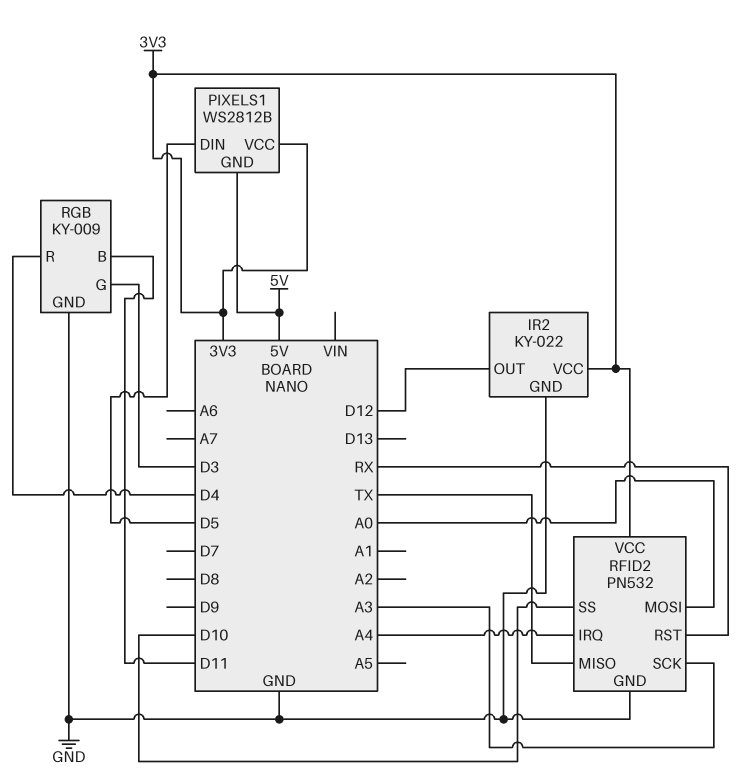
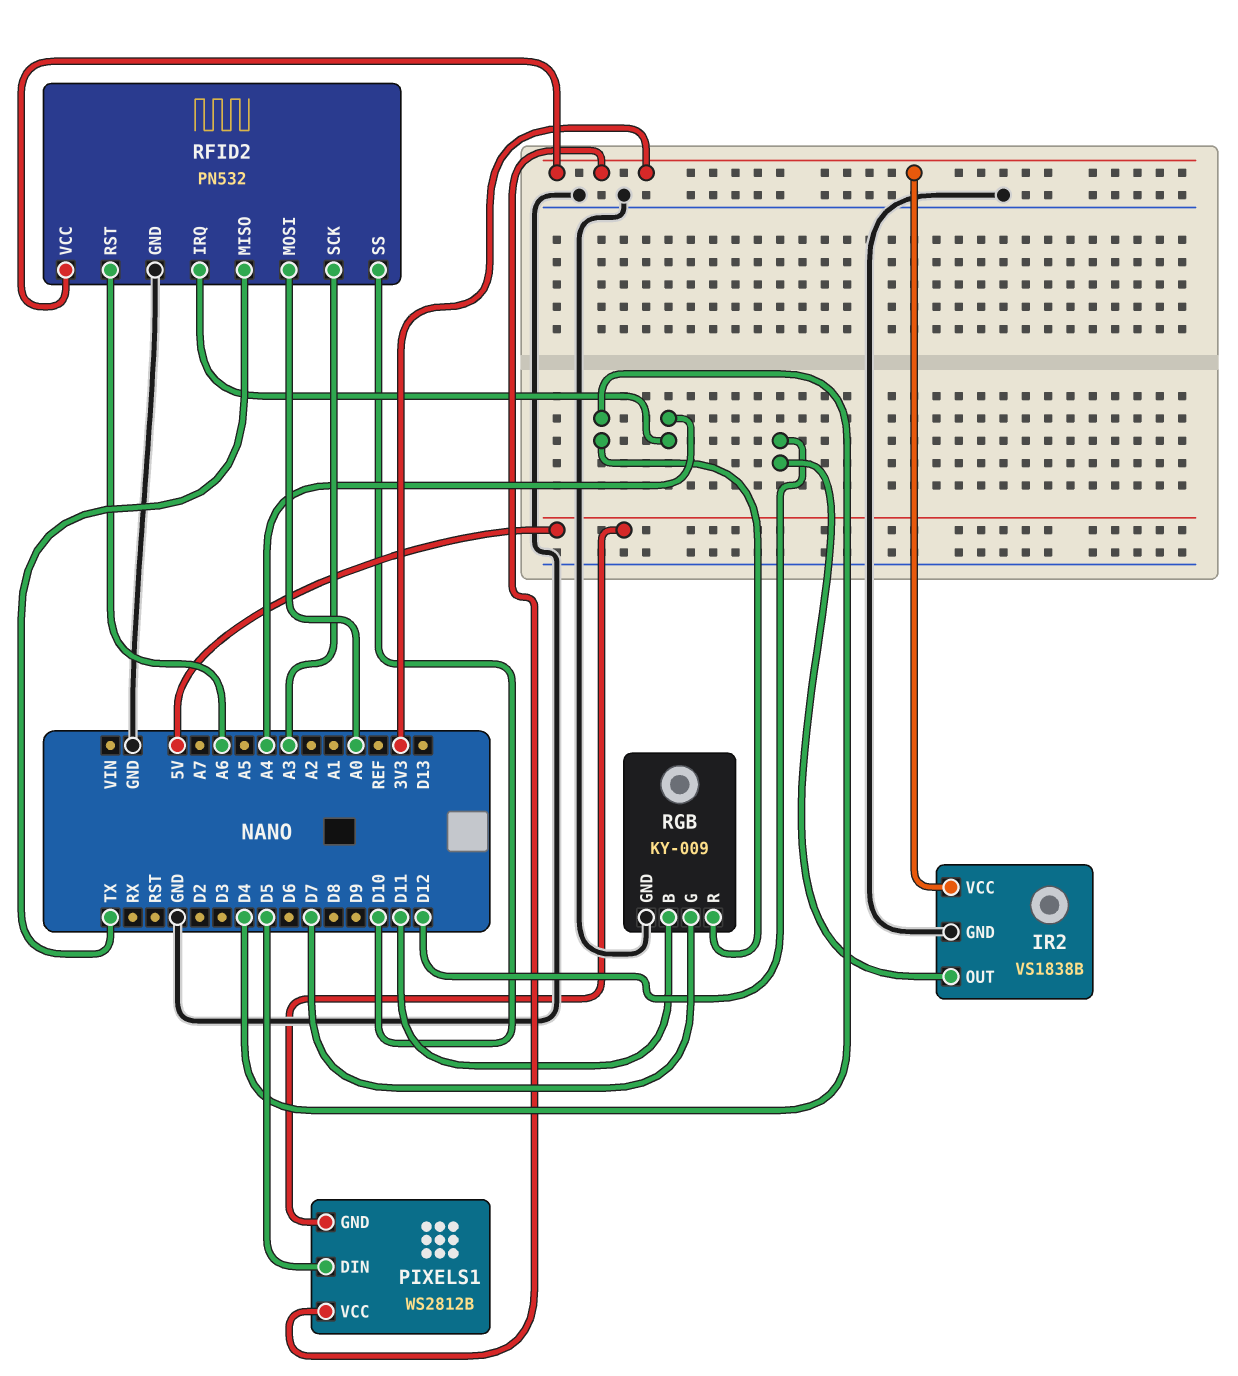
IR2: KY-022 -> VS1838B
RFID2 pin RST: RX -> A6
RGB pin G: D3 -> D7

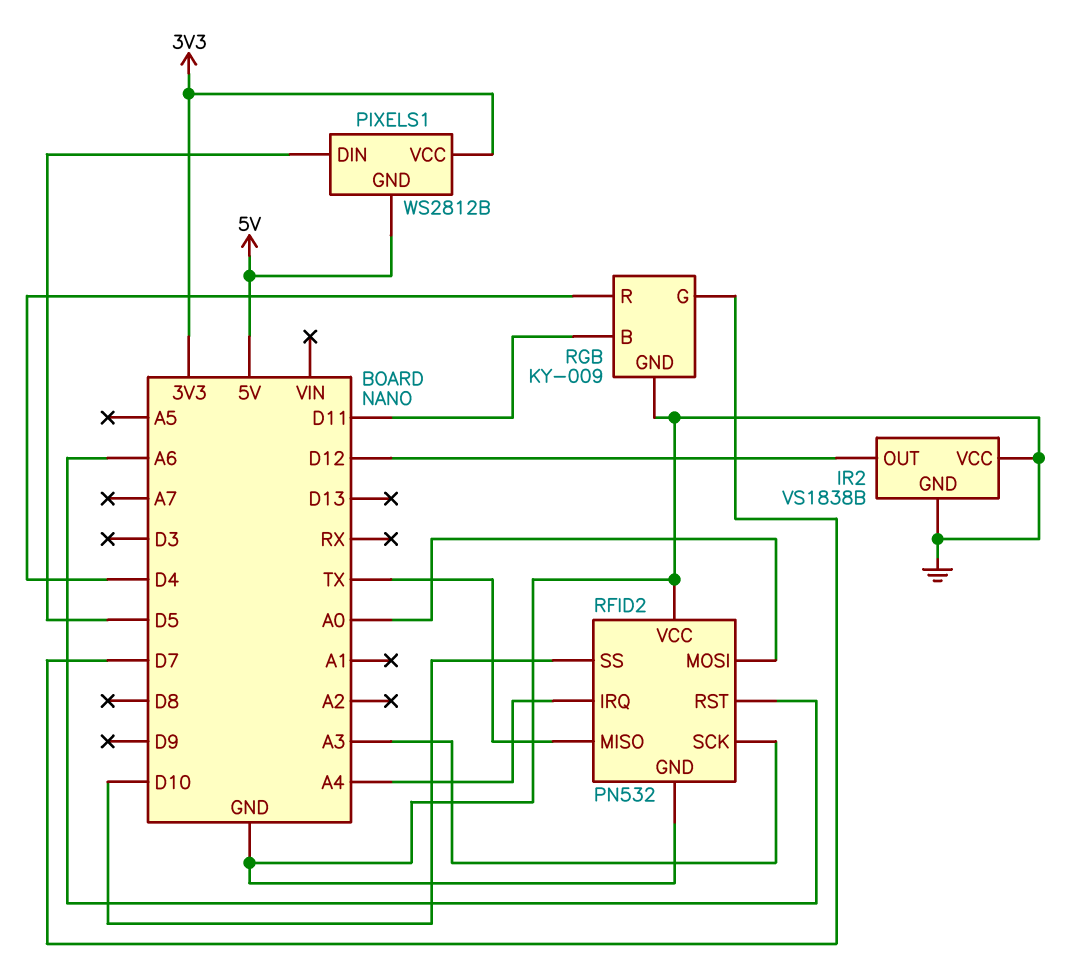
IR2 pin VCC: 3V3 -> GND
RFID2 pin VCC: 3V3 -> GND

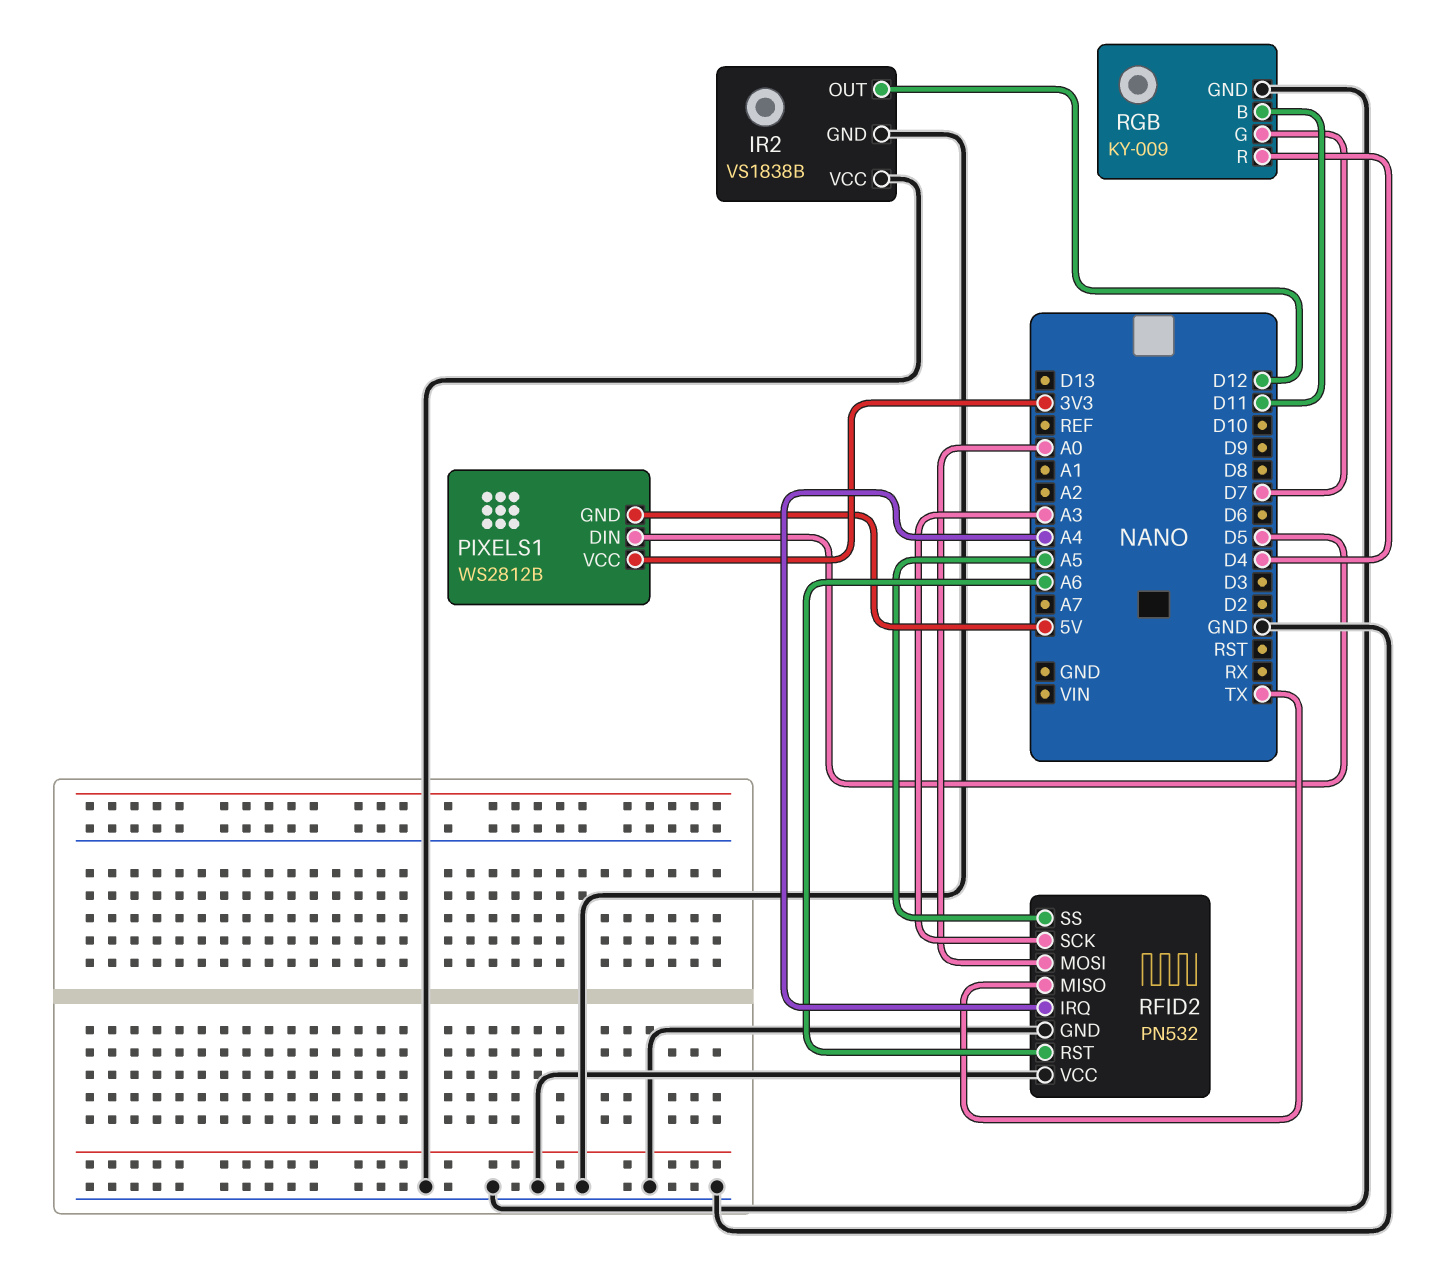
RFID2 pin SS: D10 -> A5

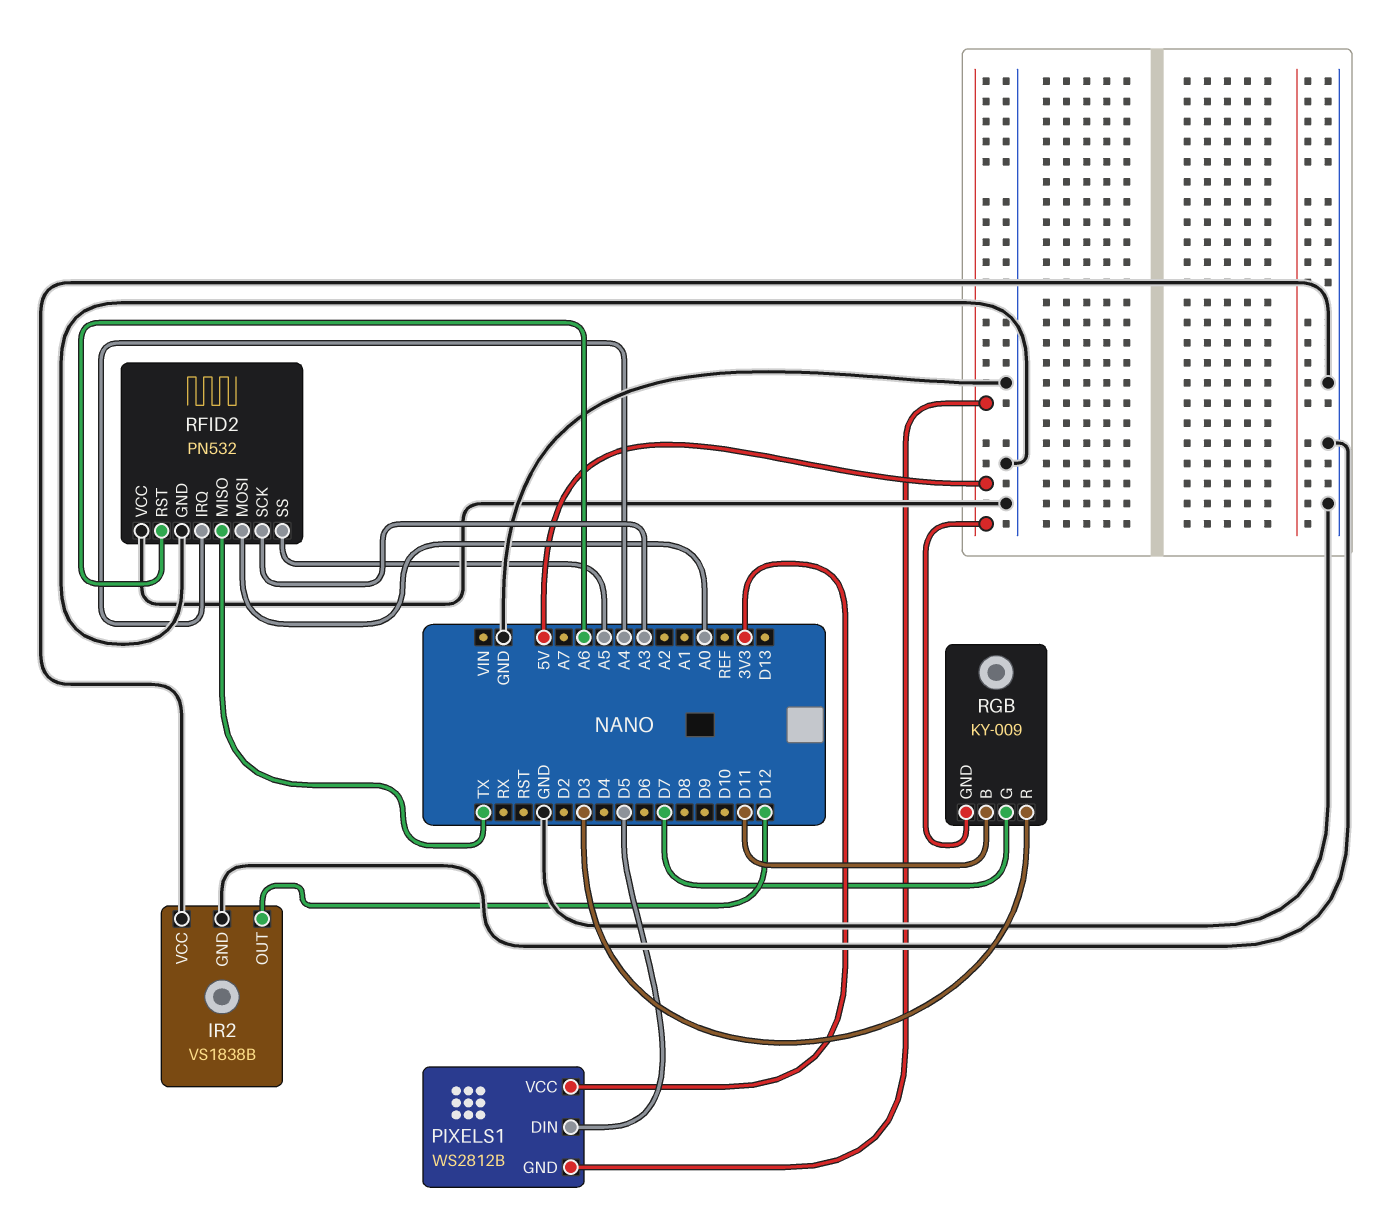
RGB pin GND: GND -> 5V
RGB pin R: D4 -> D3

